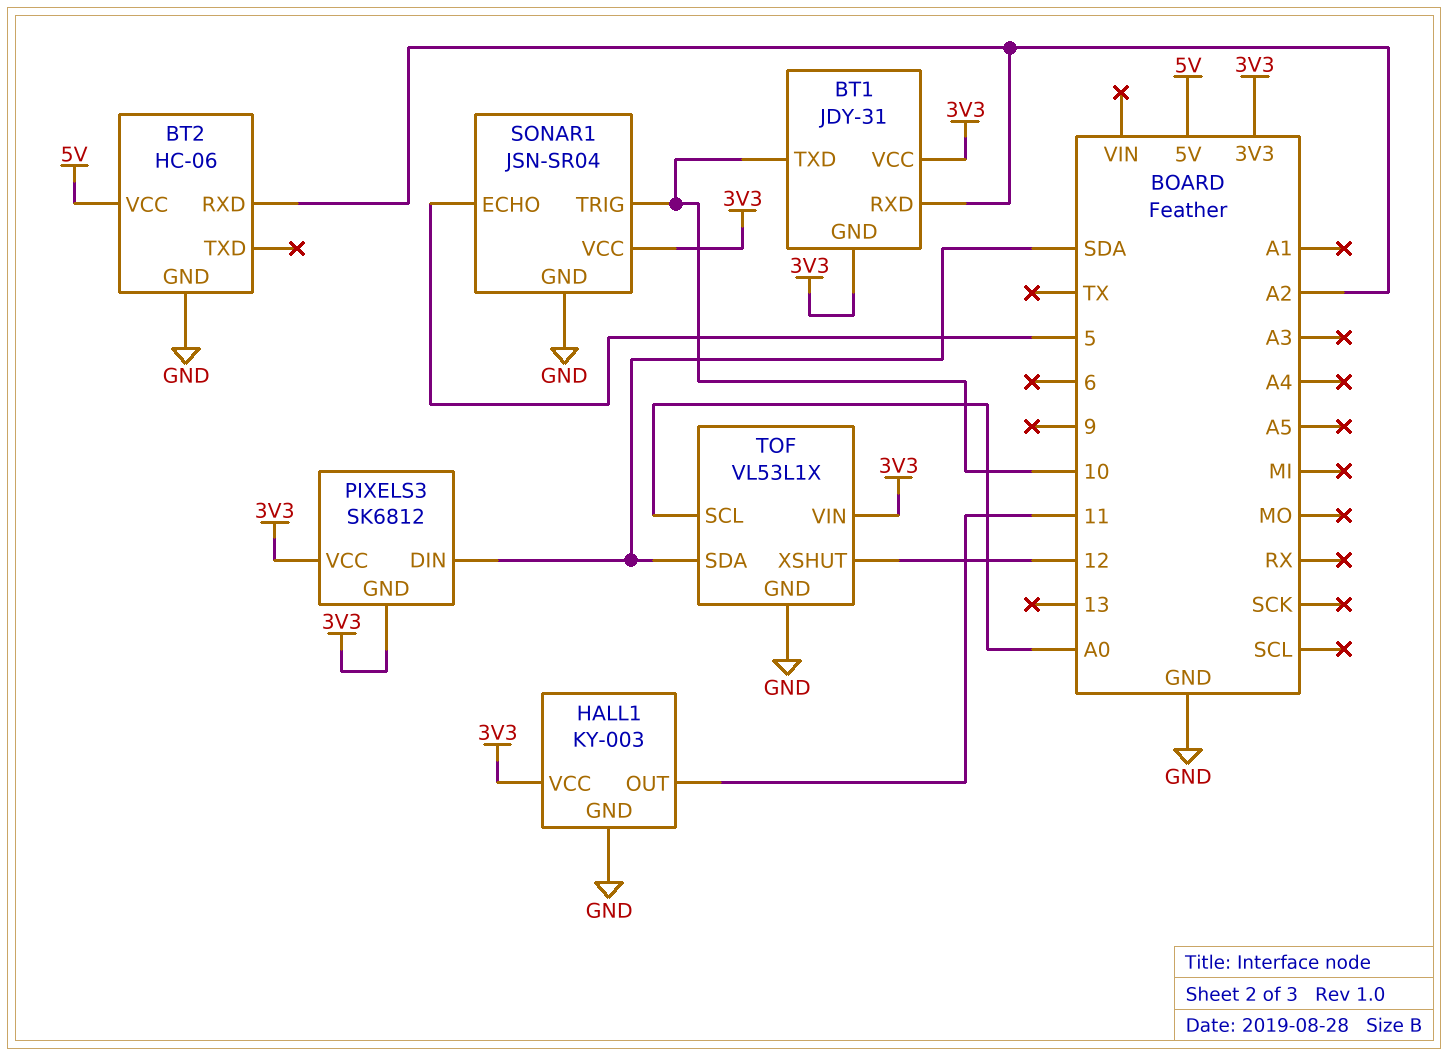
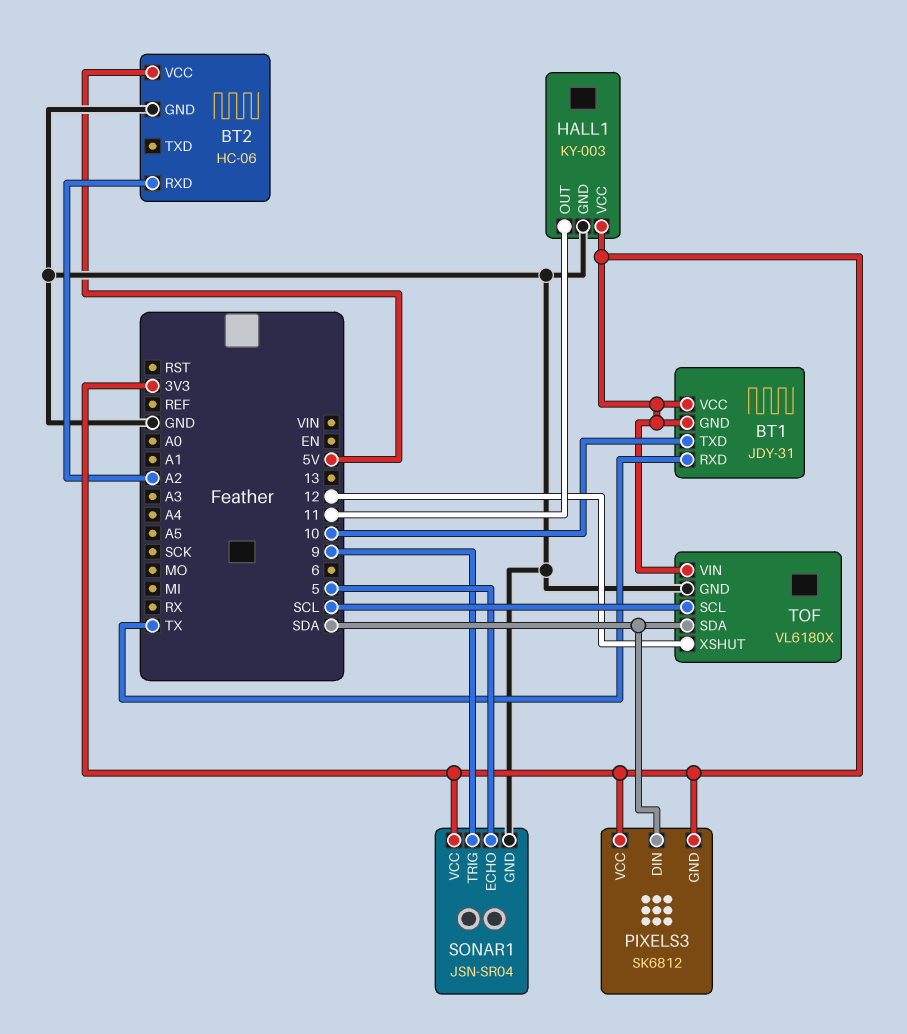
BT1 pin RXD: A2 -> TX
SONAR1 pin TRIG: 10 -> 9
TOF: VL53L1X -> VL6180X
TOF pin SCL: A0 -> SCL

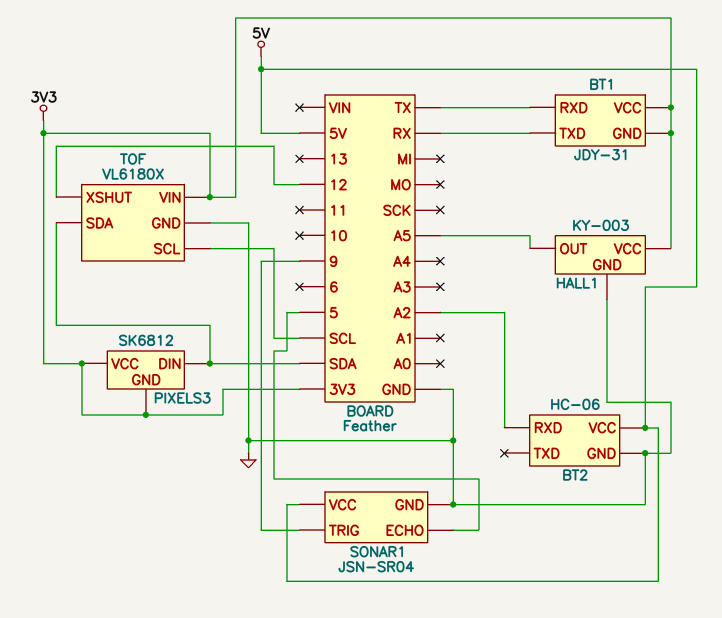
BT1 pin TXD: 10 -> RX
HALL1 pin OUT: 11 -> A5
SONAR1 pin VCC: 3V3 -> 5V

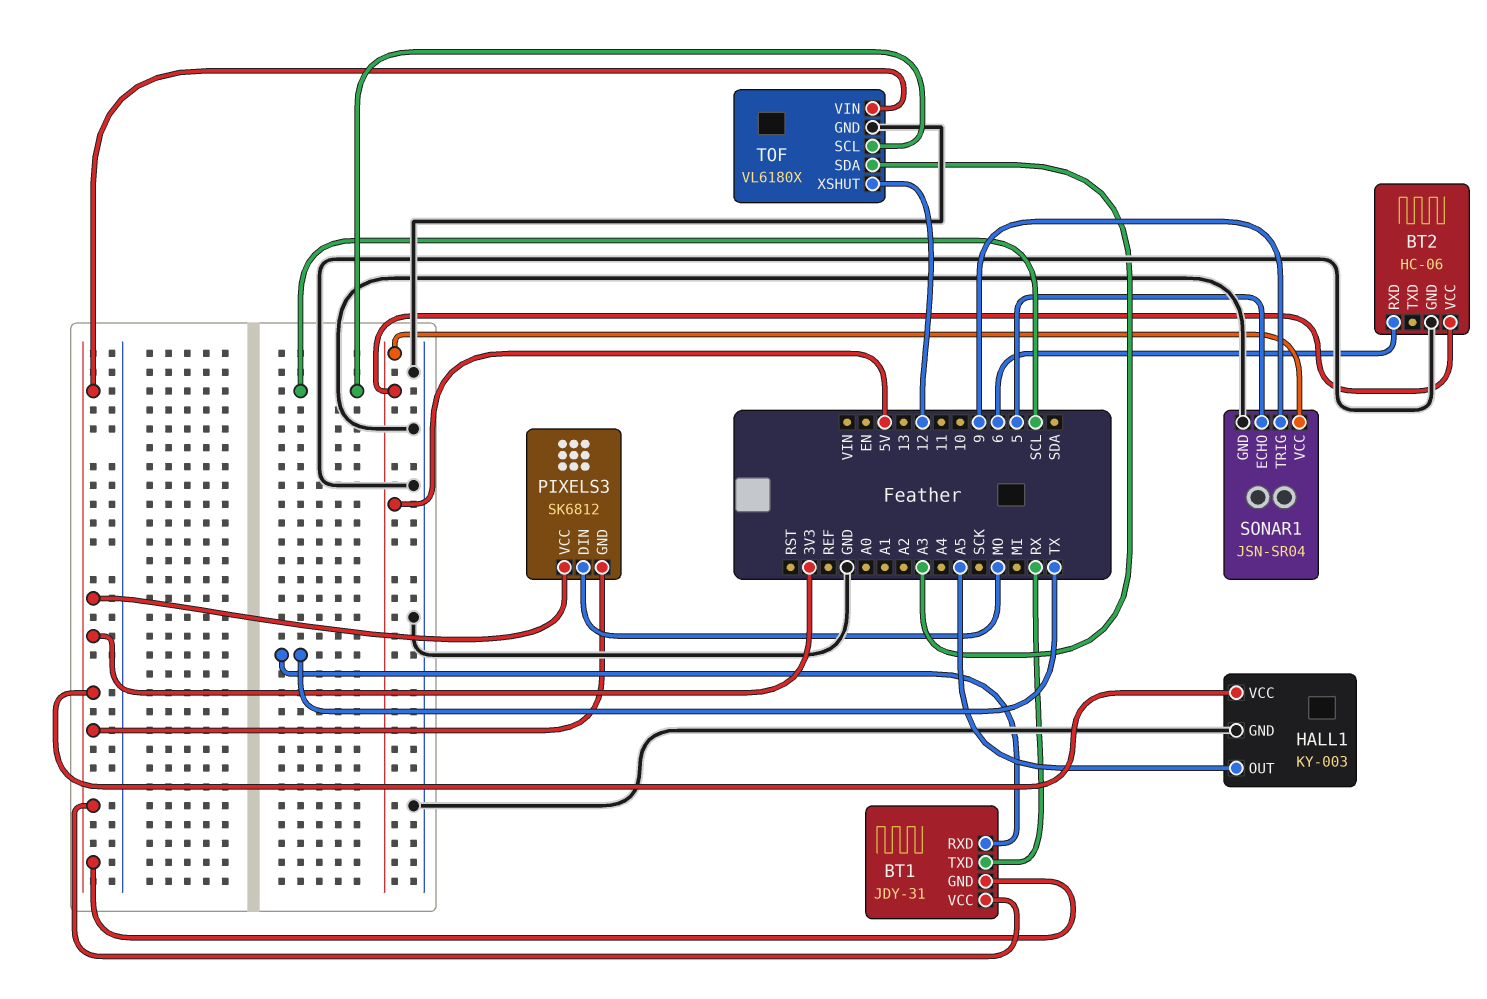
BT2 pin RXD: A2 -> 6
PIXELS3 pin DIN: SDA -> MO
TOF pin SDA: SDA -> A3

